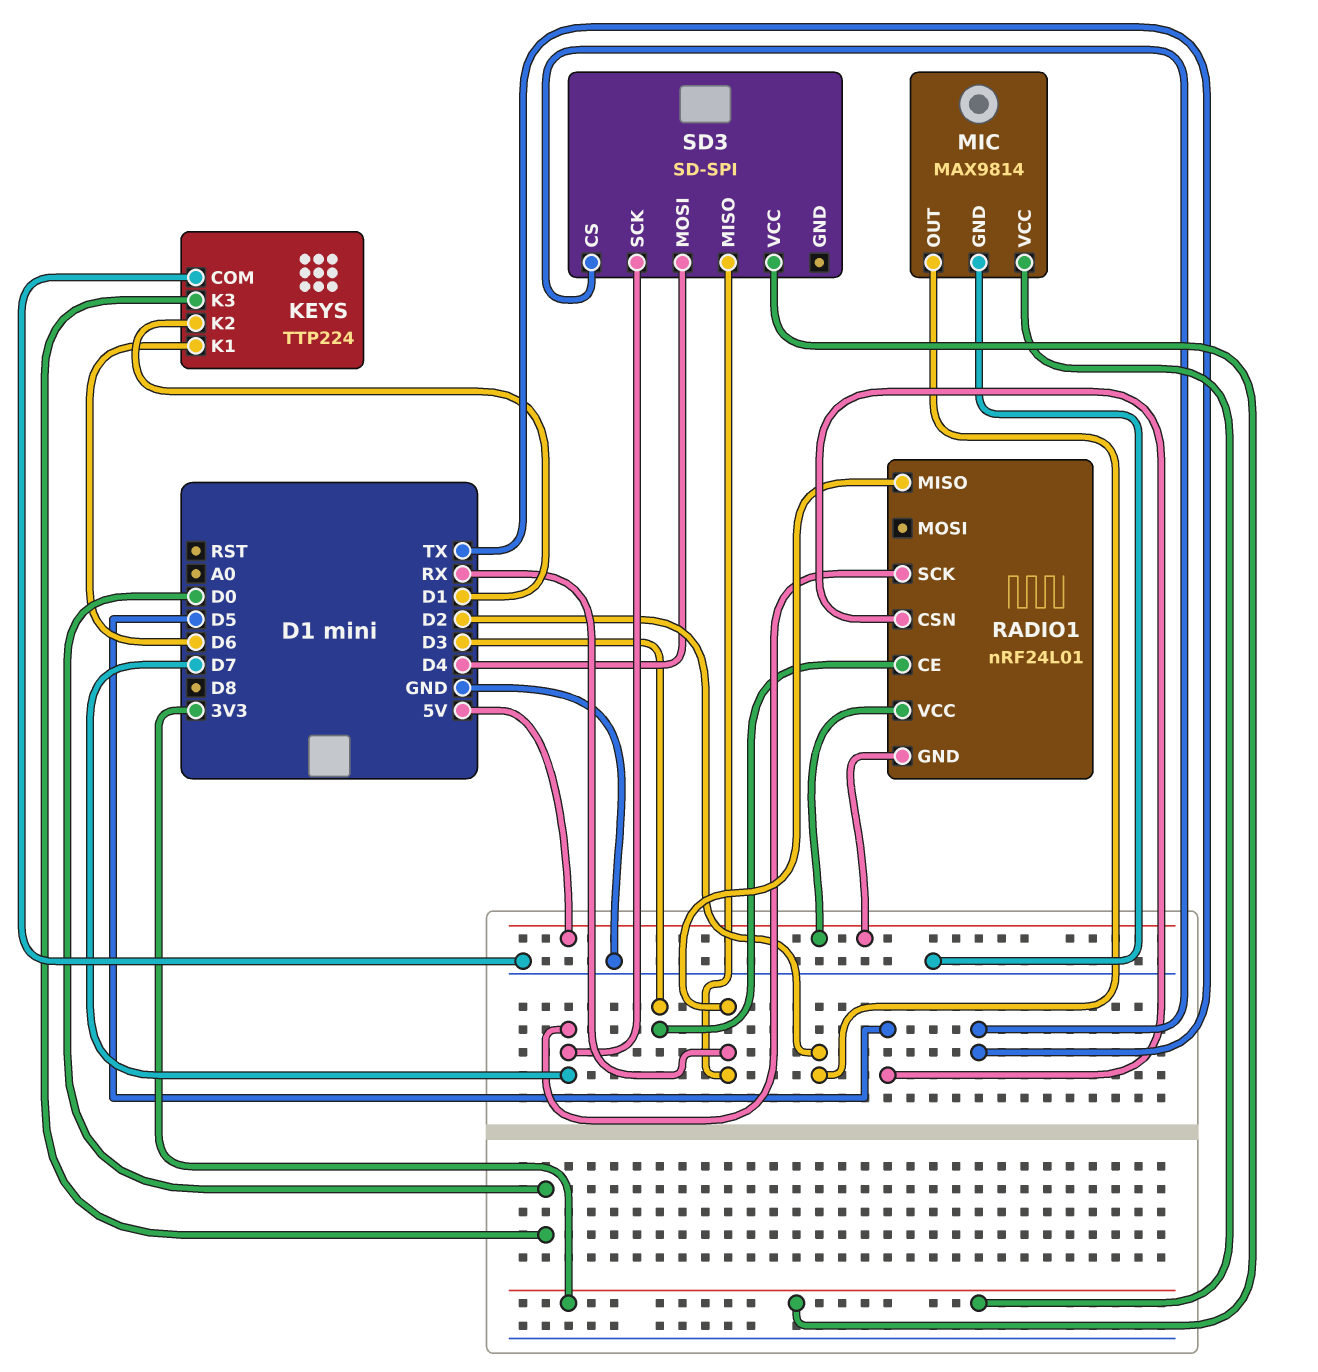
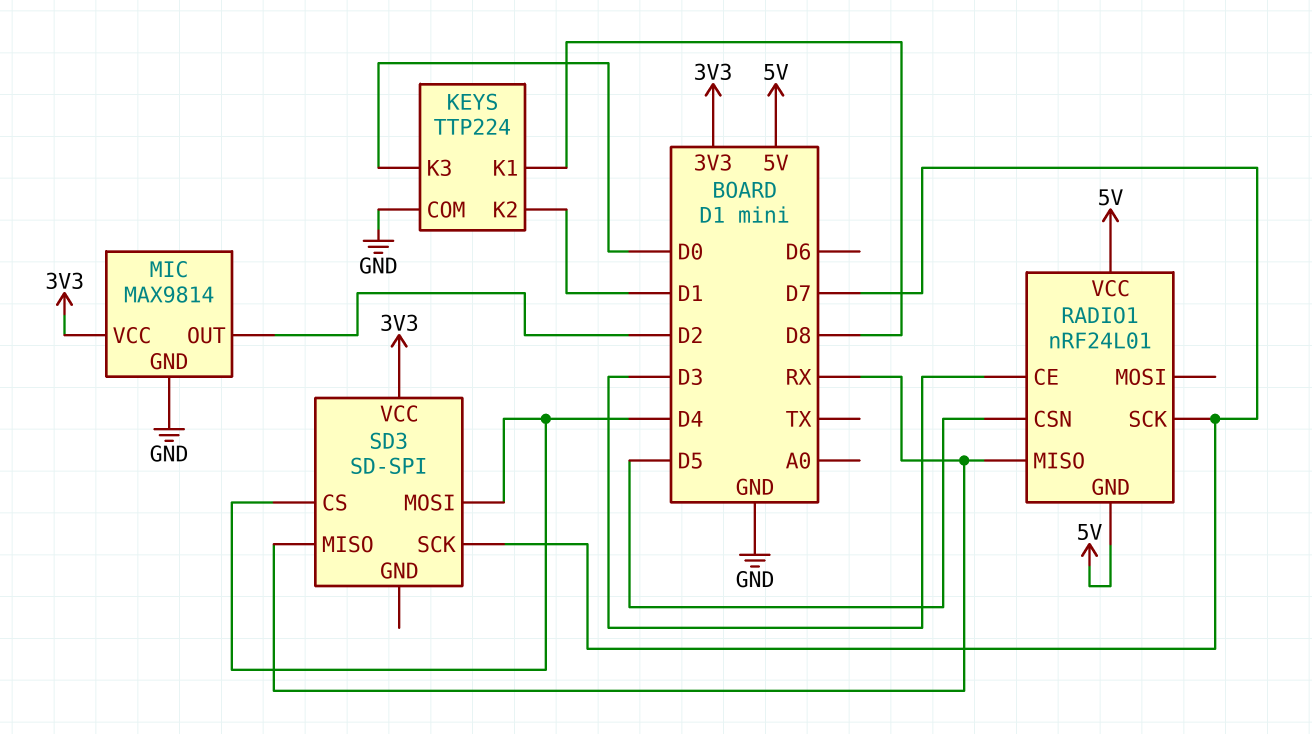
KEYS pin K1: D6 -> D8
SD3 pin CS: TX -> D4

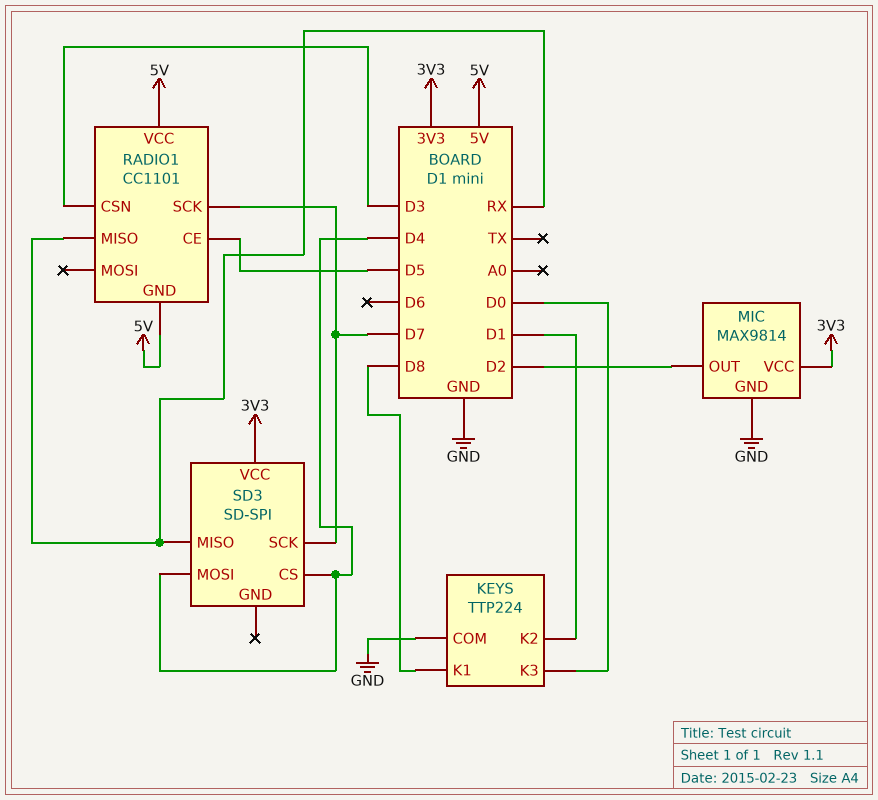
RADIO1: nRF24L01 -> CC1101
RADIO1 pin CE: D3 -> D5
RADIO1 pin CSN: D5 -> D3

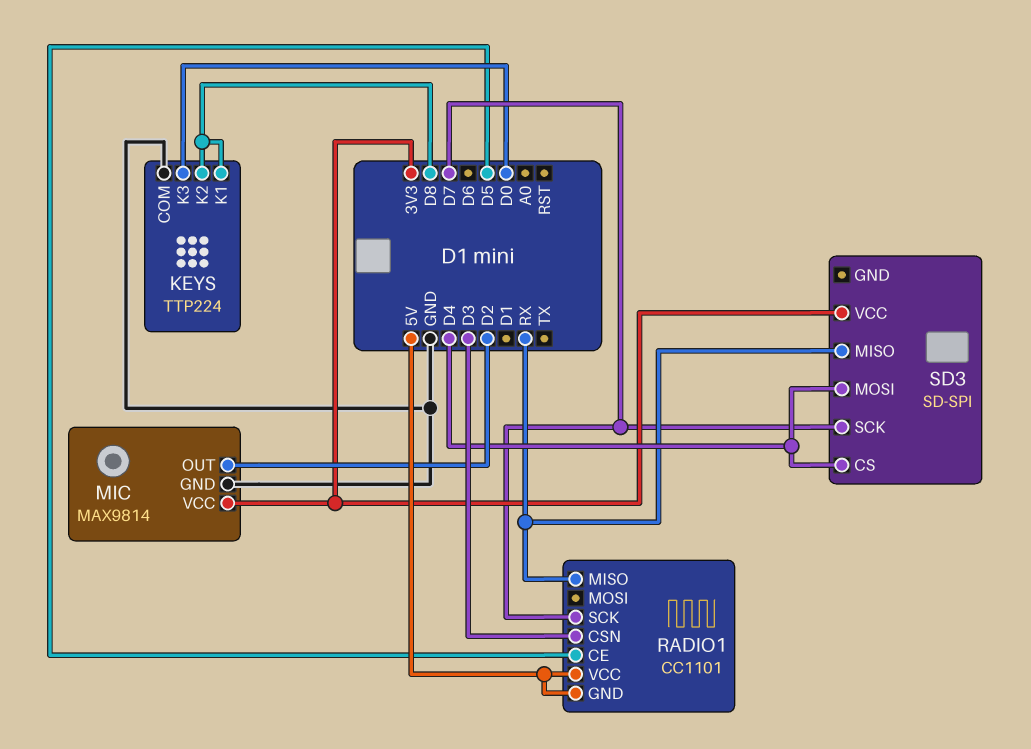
KEYS pin K2: D1 -> D8

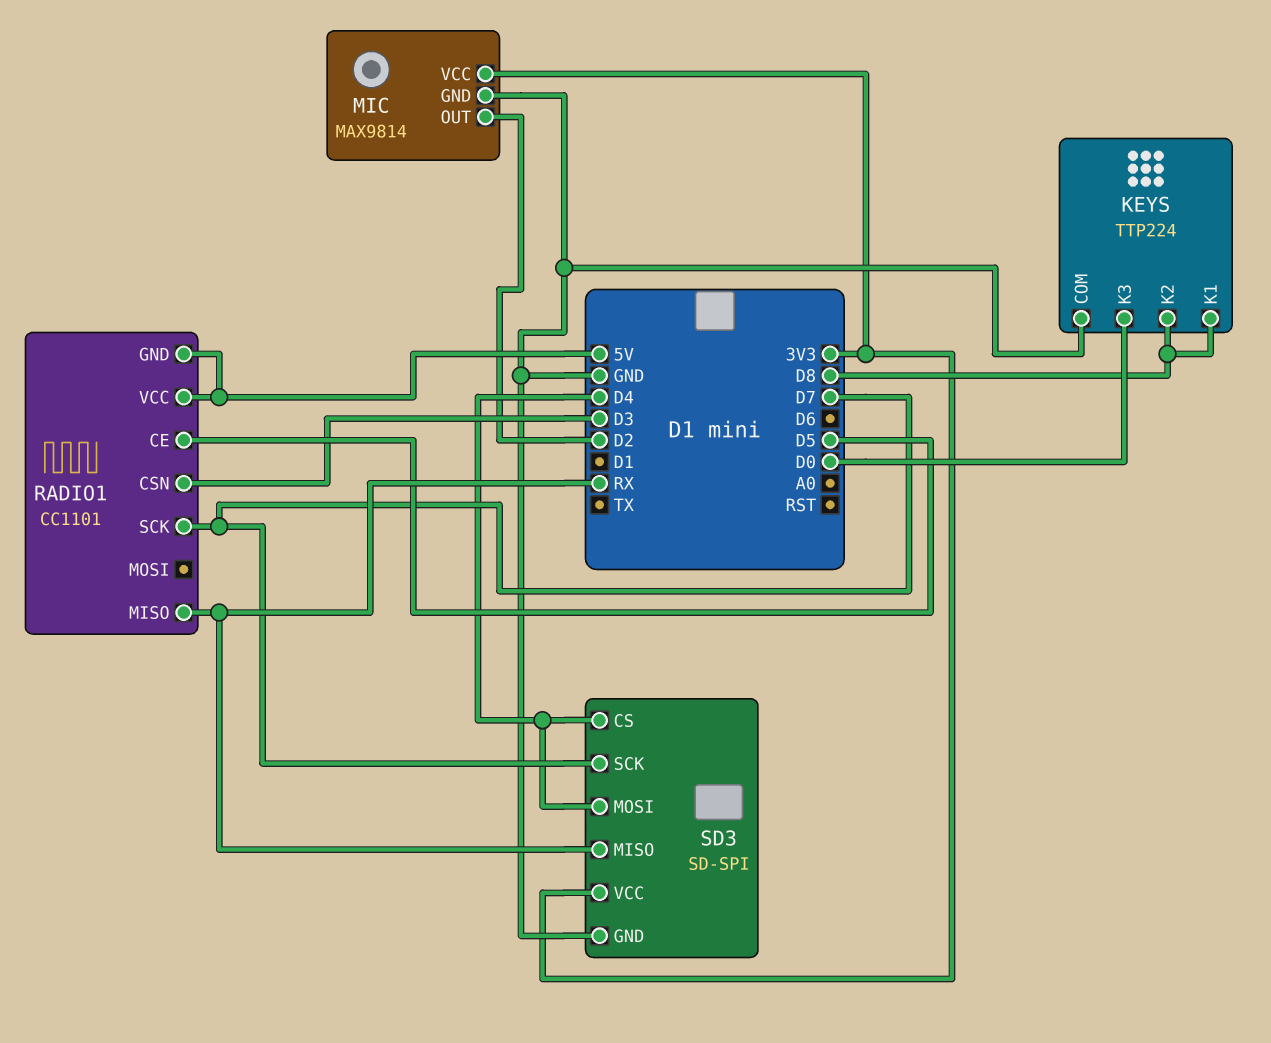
SD3 pin GND: none -> GND

